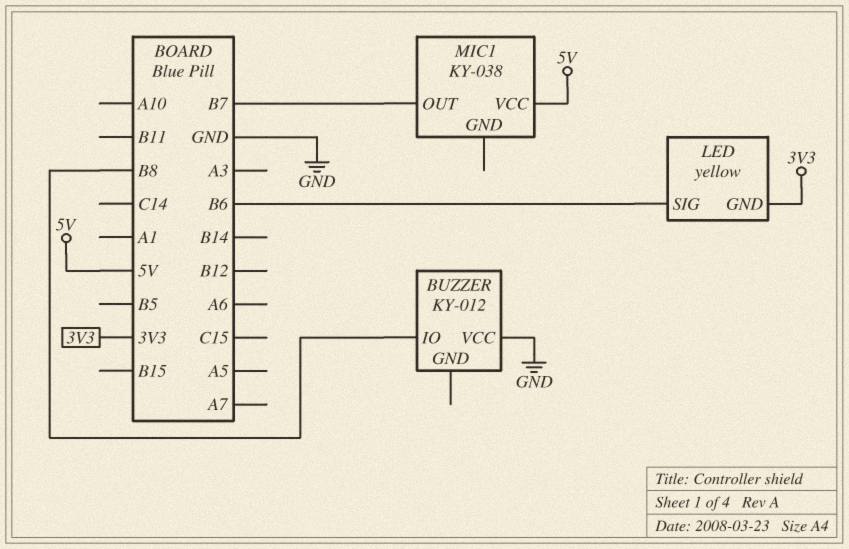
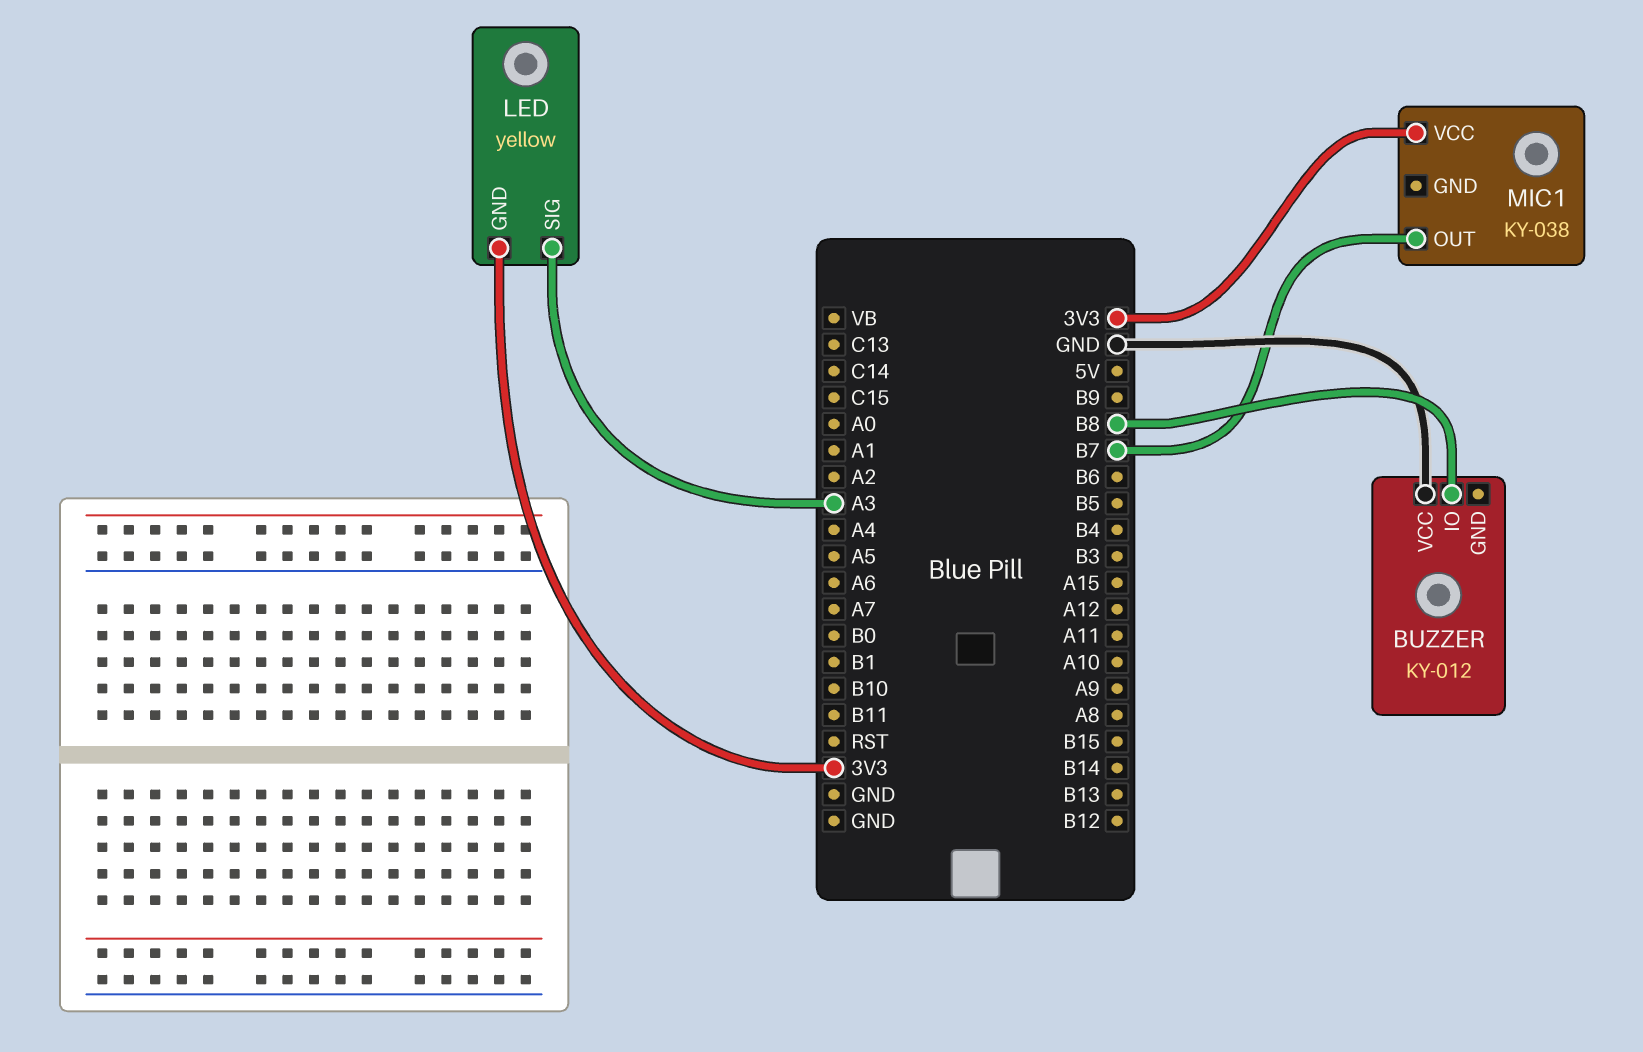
LED pin SIG: B6 -> A3
MIC1 pin VCC: 5V -> 3V3

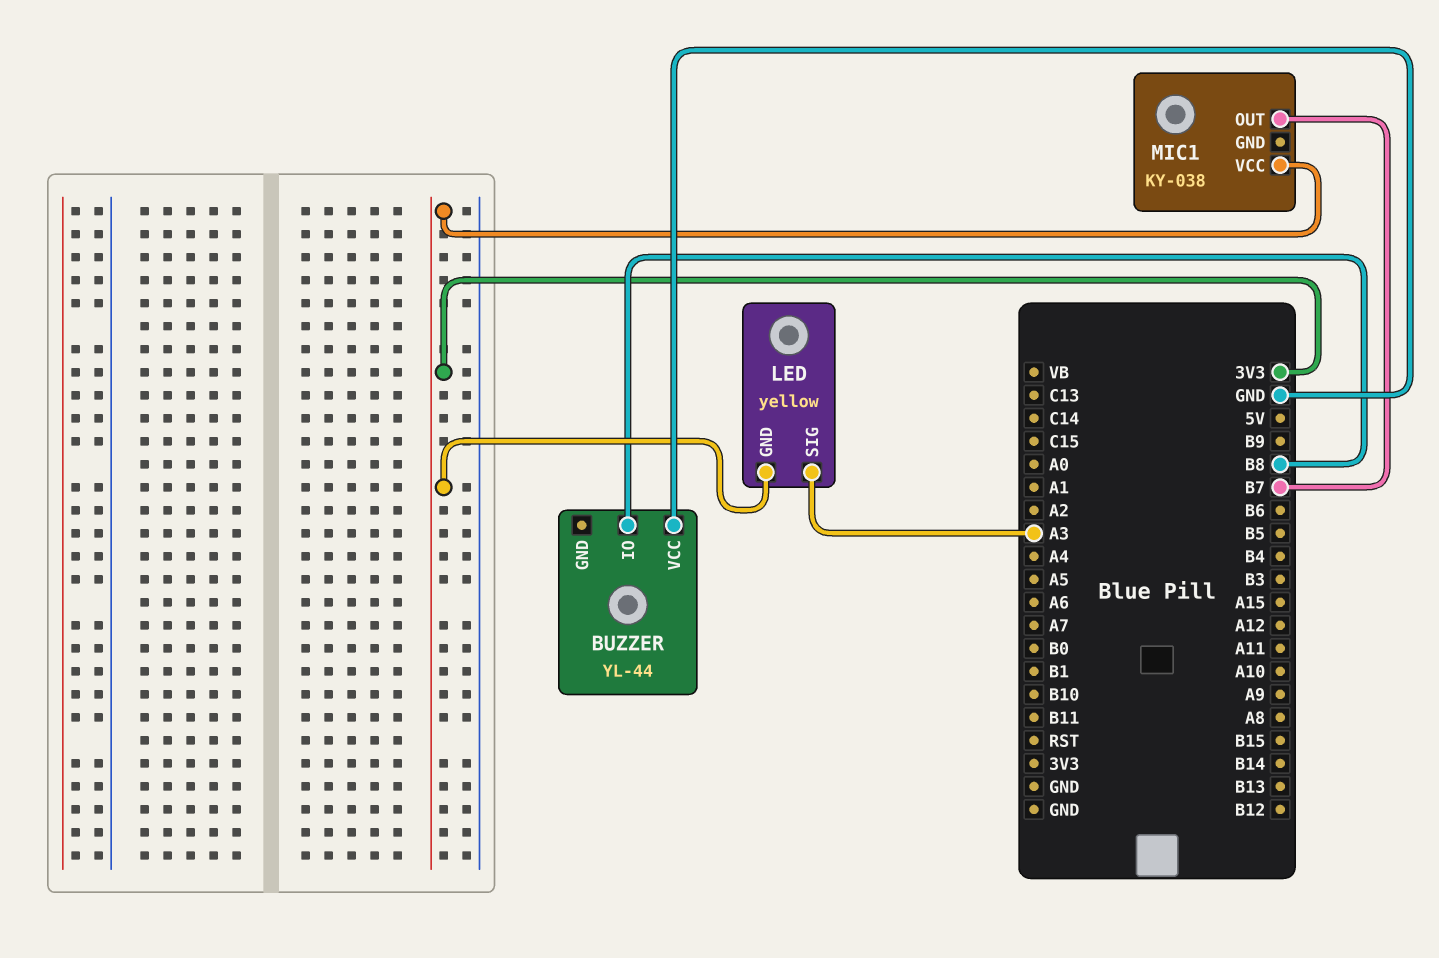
BUZZER: KY-012 -> YL-44

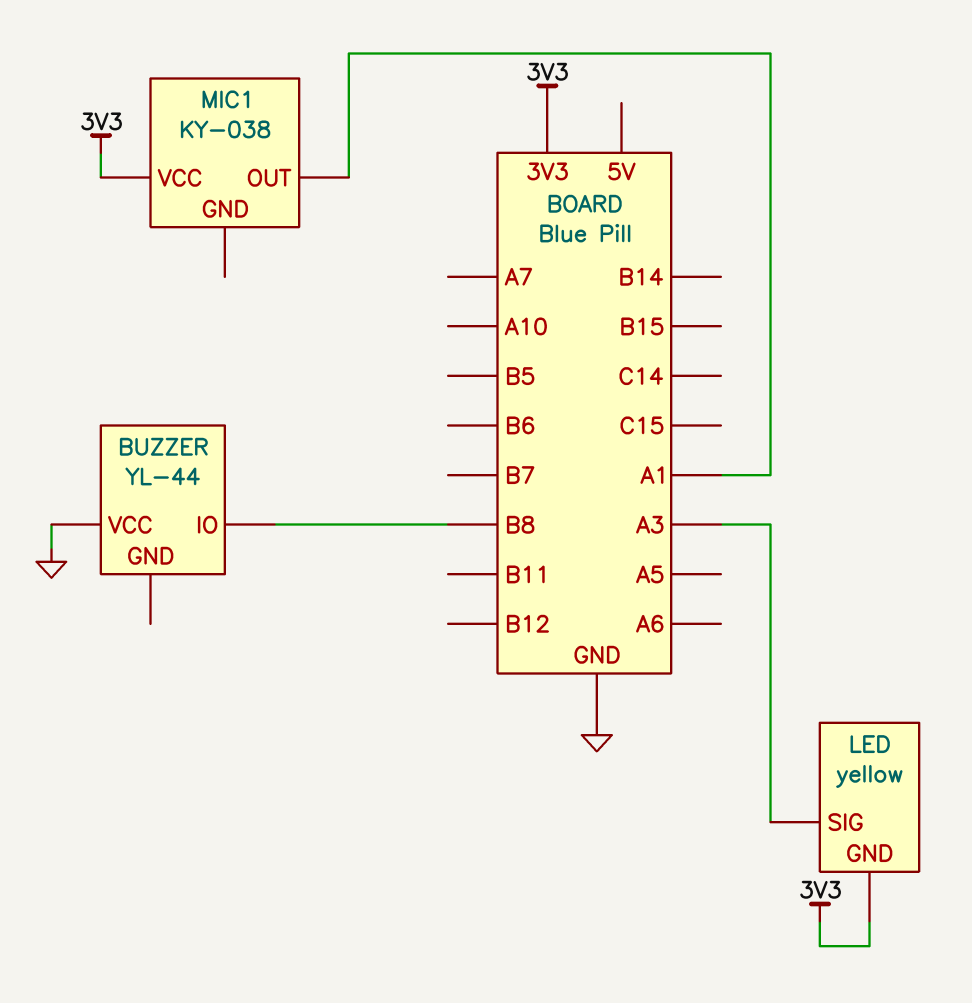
MIC1 pin OUT: B7 -> A1

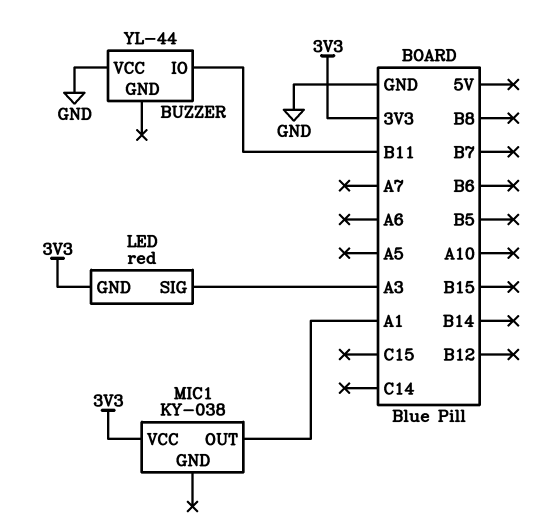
BUZZER pin IO: B8 -> B11
LED: yellow -> red

